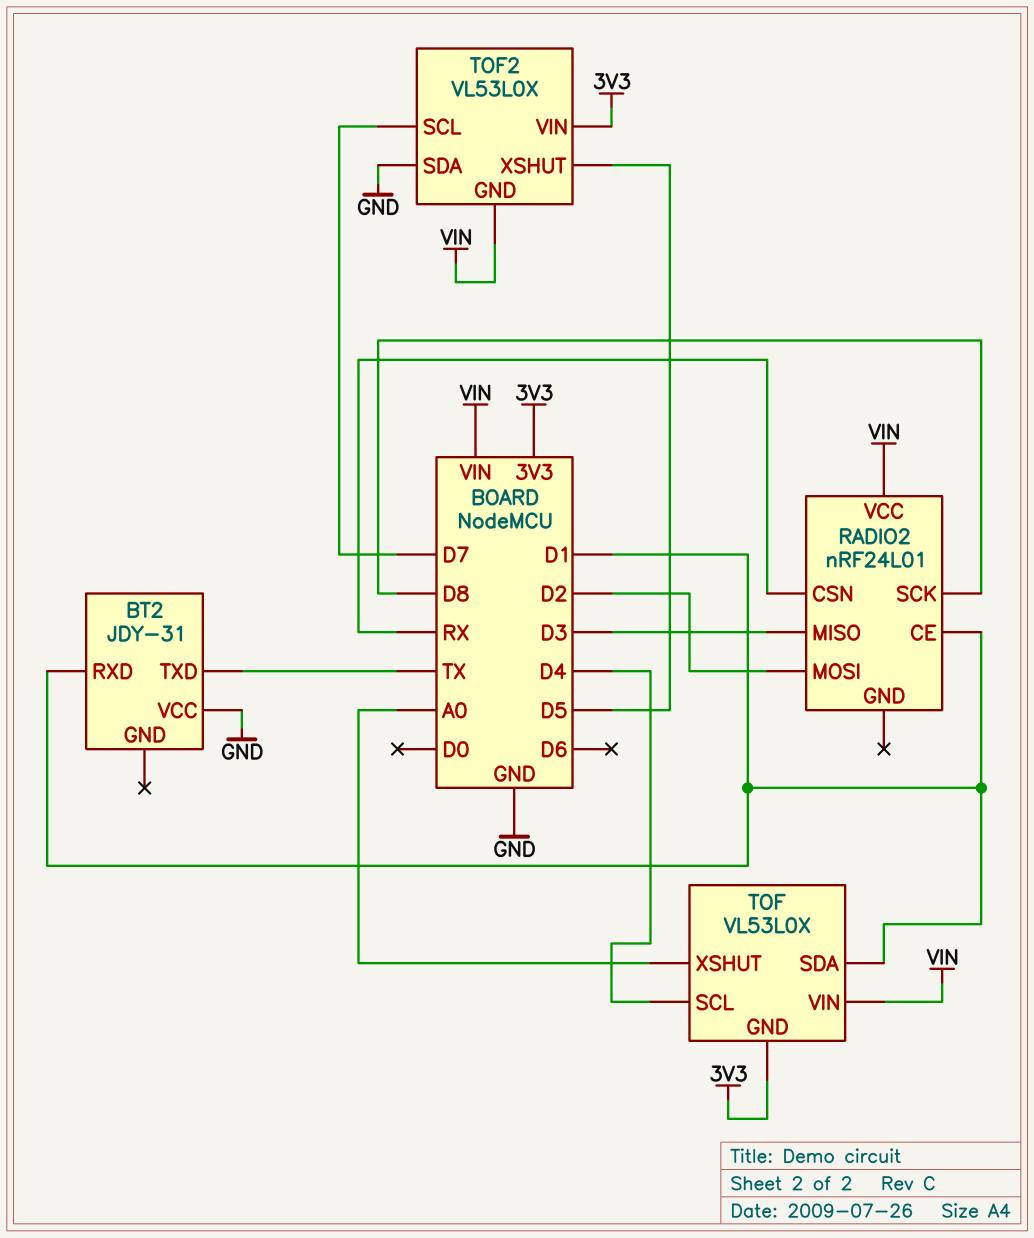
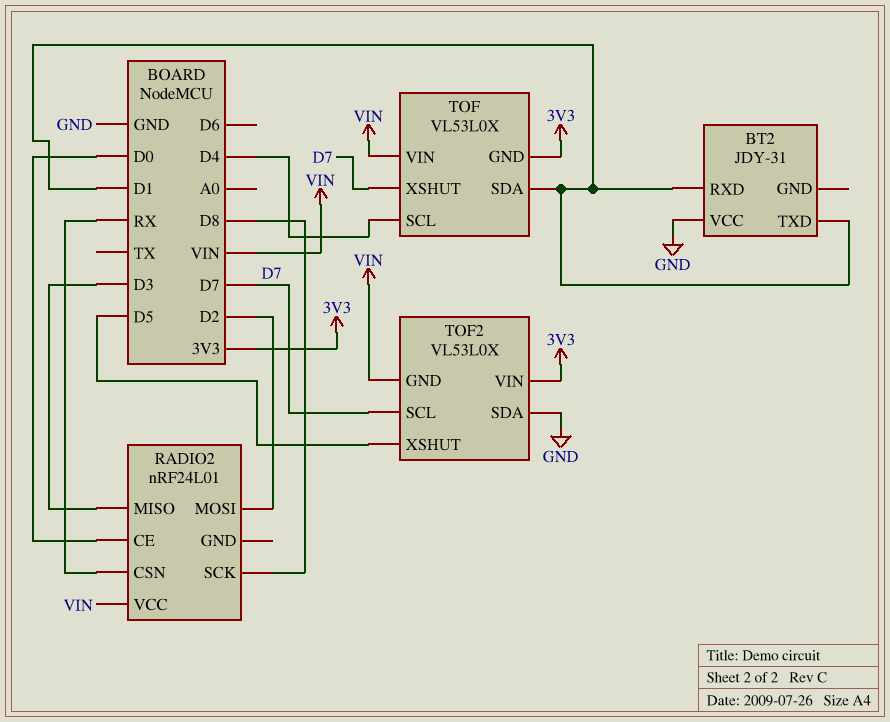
BT2 pin TXD: TX -> D1
RADIO2 pin CE: D1 -> D0
TOF pin XSHUT: A0 -> D7

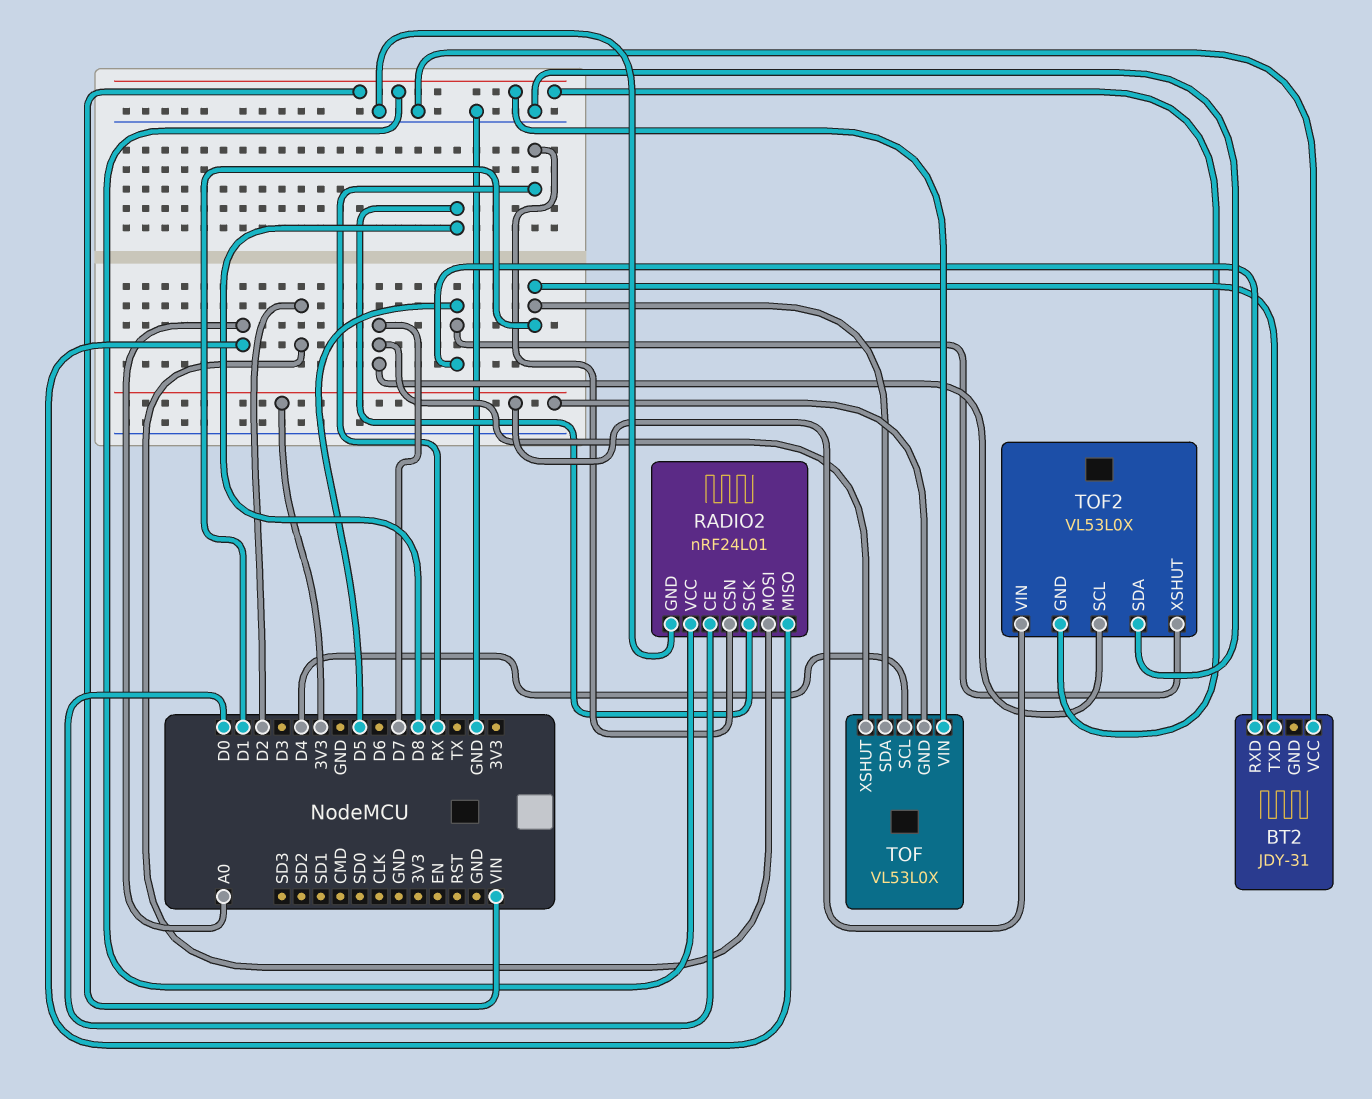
BT2 pin RXD: D1 -> D5
RADIO2 pin GND: none -> GND
RADIO2 pin MISO: D3 -> A0

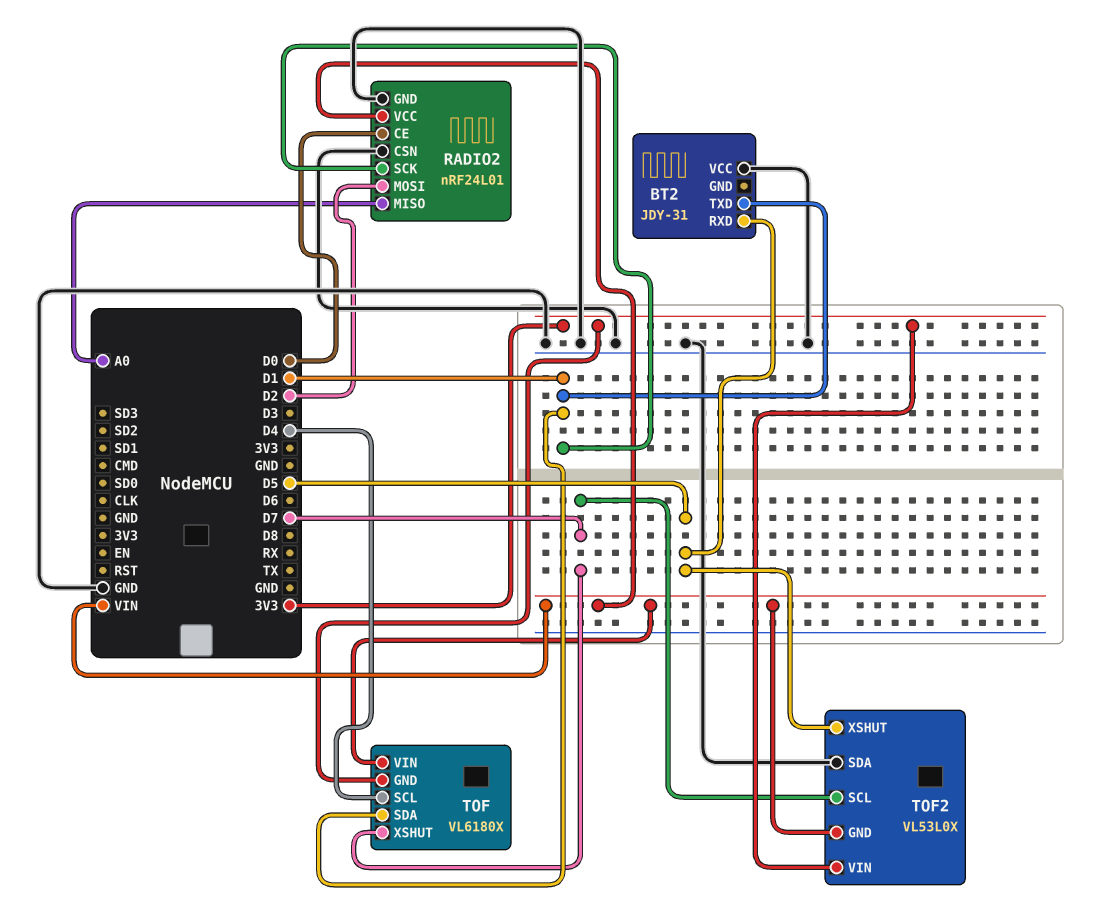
RADIO2 pin CSN: RX -> GND
RADIO2 pin SCK: D8 -> D1
TOF: VL53L0X -> VL6180X

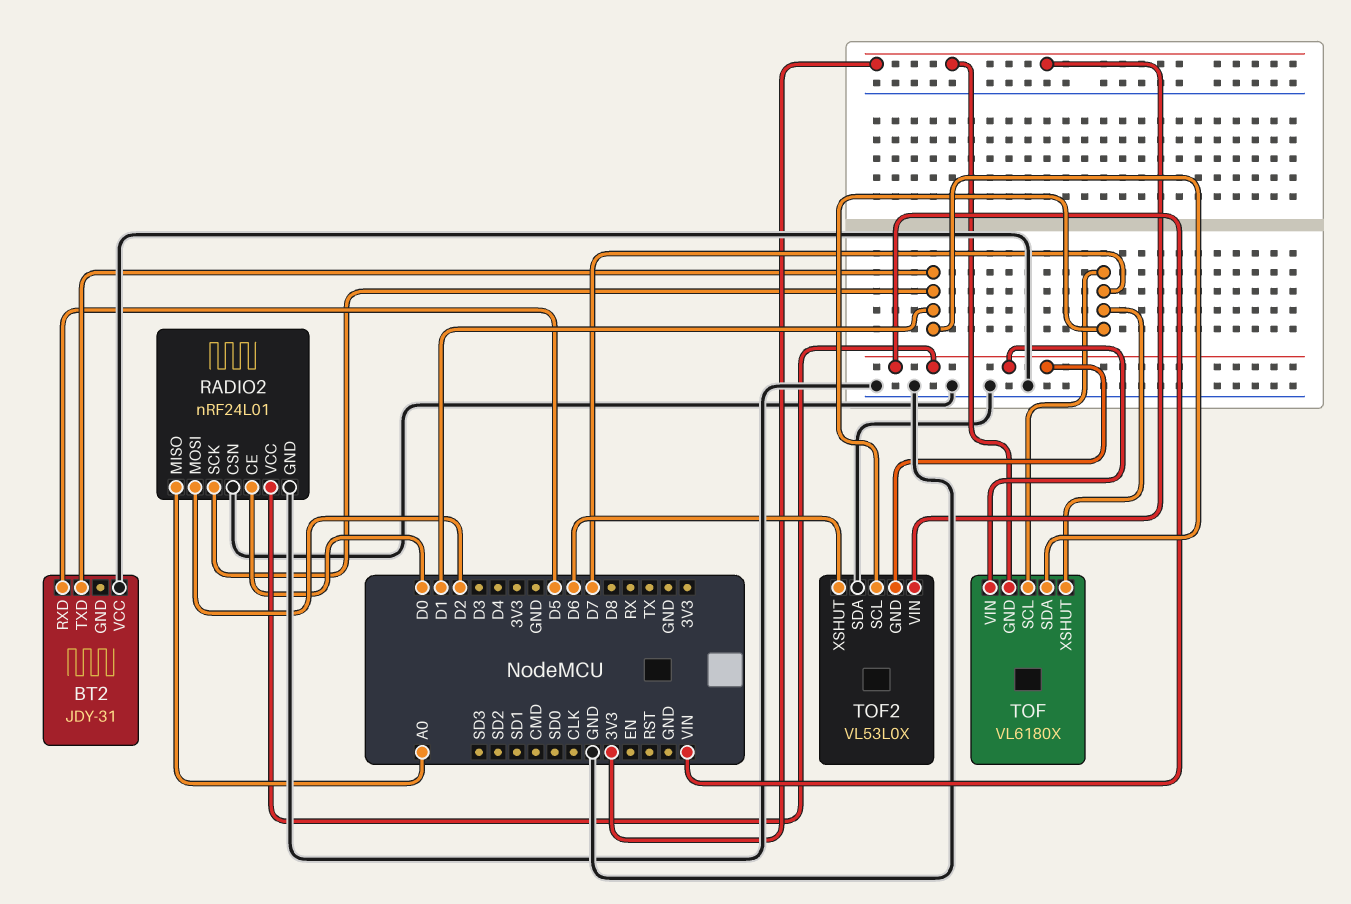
TOF pin SCL: D4 -> D7
TOF2 pin XSHUT: D5 -> D6

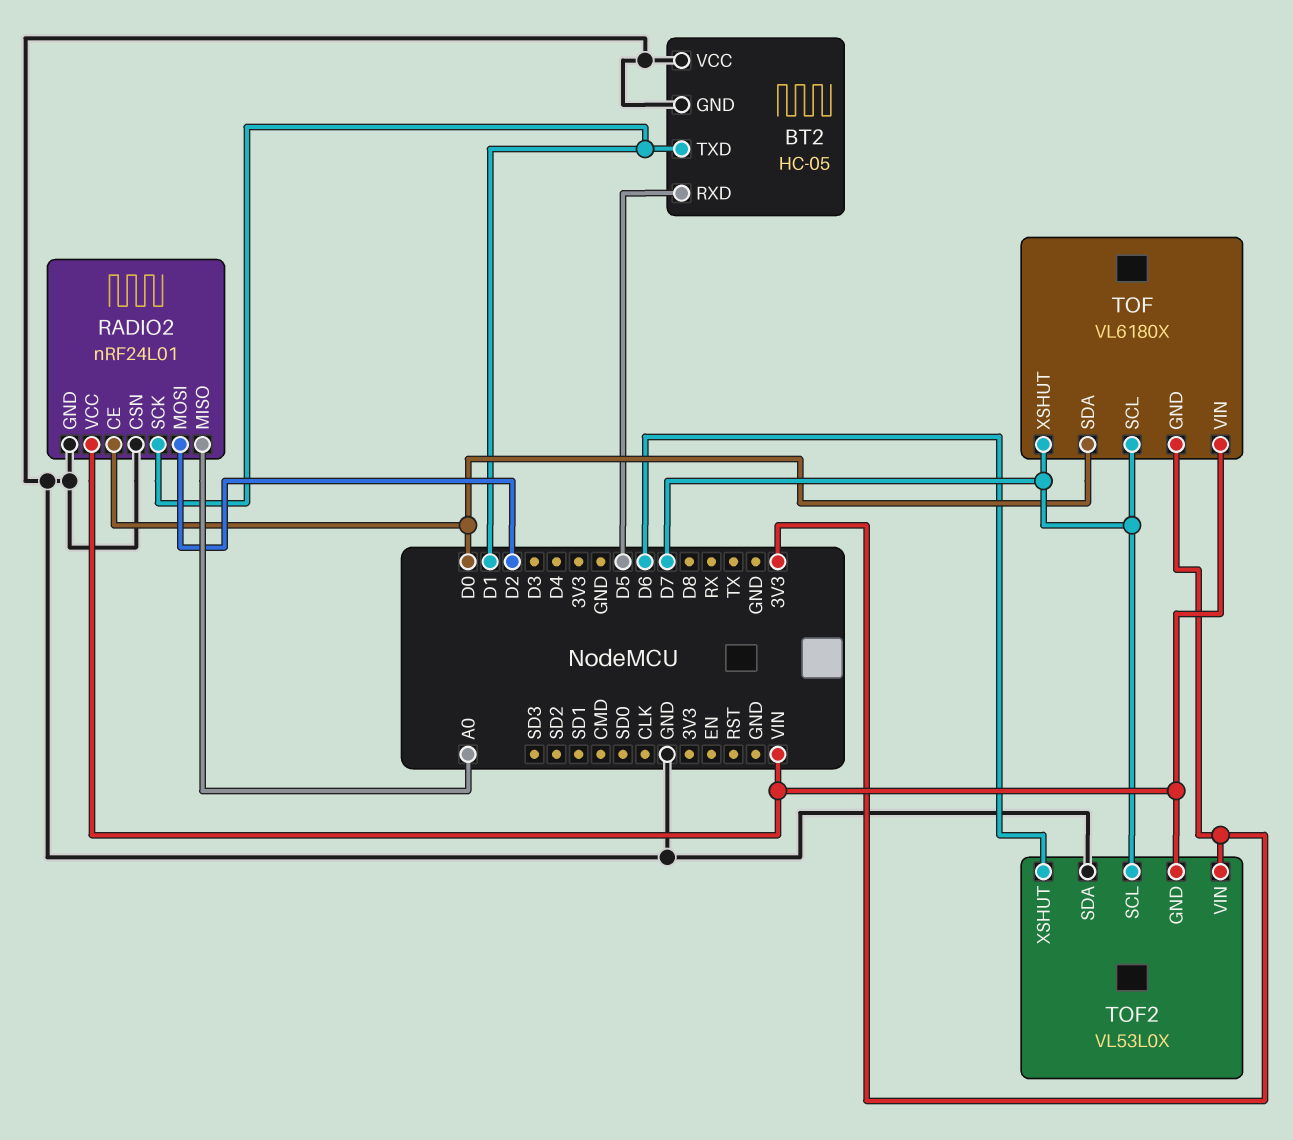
BT2: JDY-31 -> HC-05
BT2 pin GND: none -> GND
TOF pin SDA: D1 -> D0

